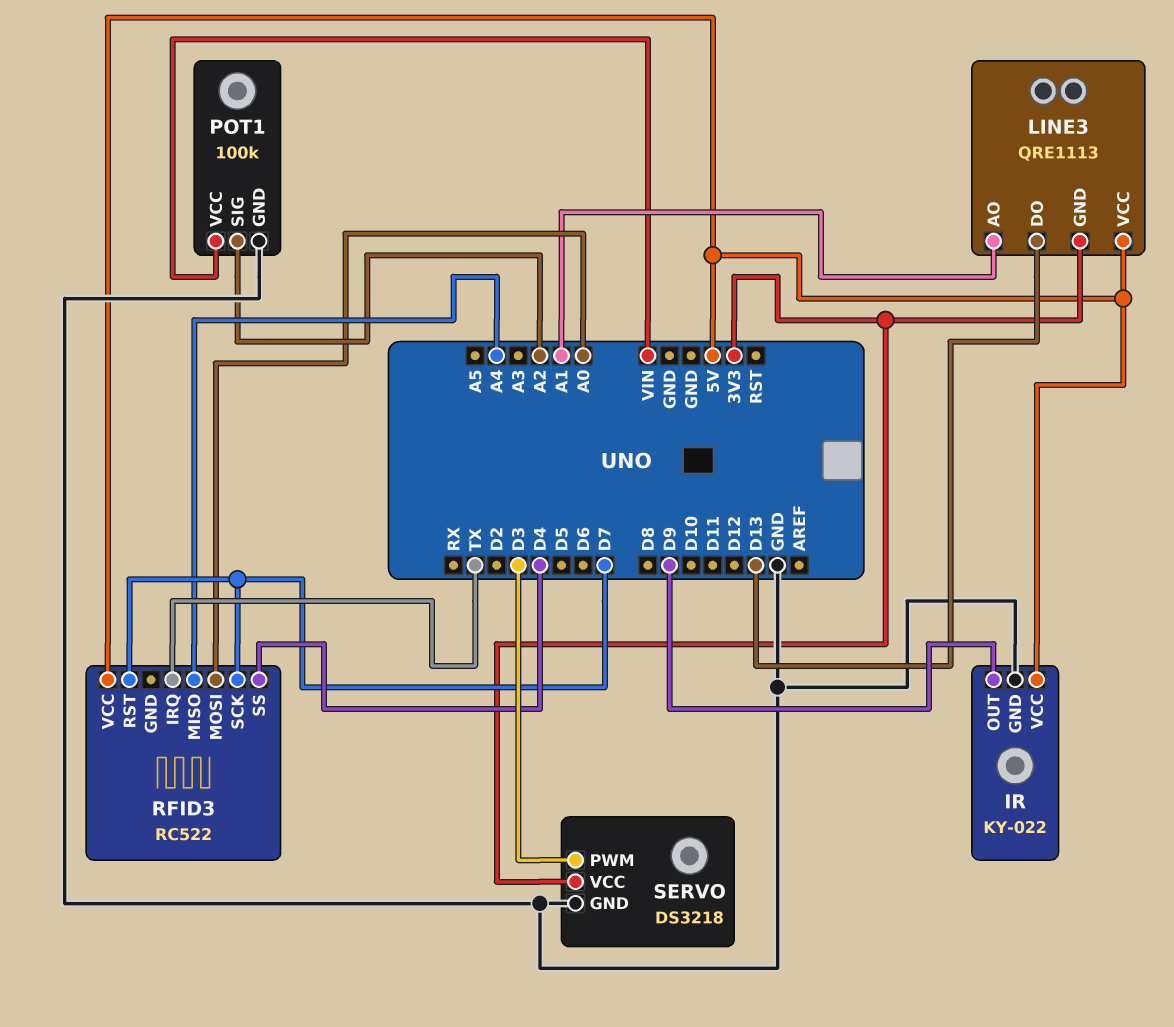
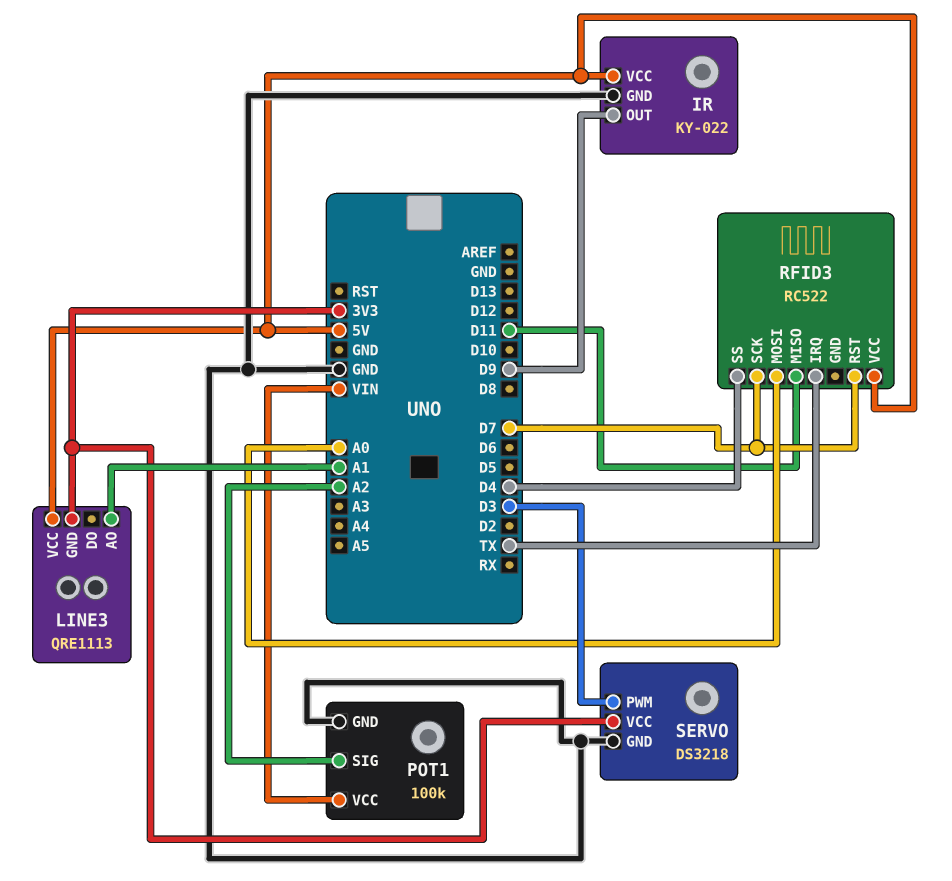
LINE3 pin DO: D13 -> none
RFID3 pin MISO: A4 -> D11

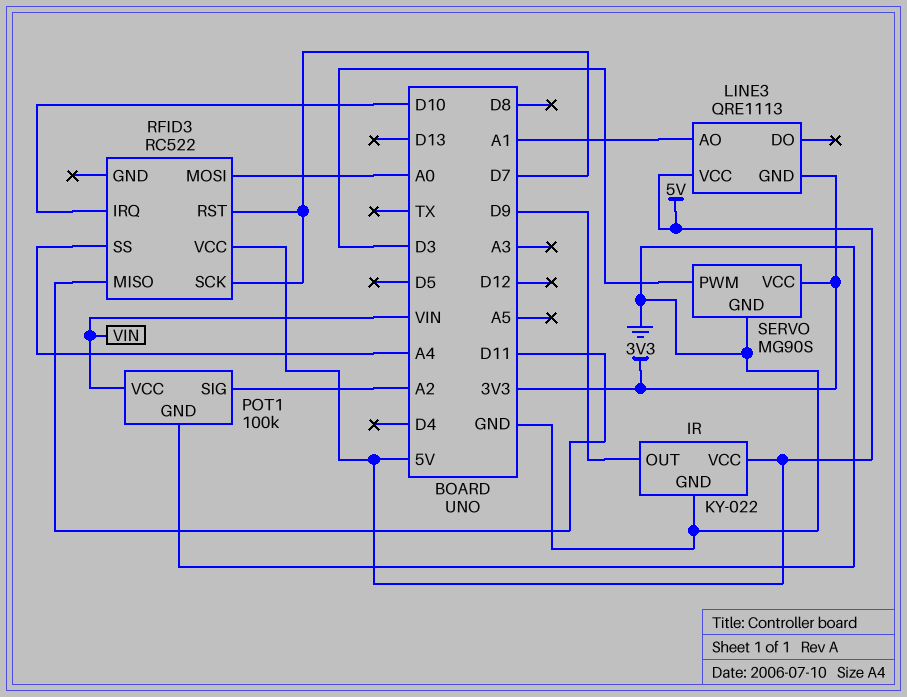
RFID3 pin IRQ: TX -> D10
RFID3 pin SS: D4 -> A4
SERVO: DS3218 -> MG90S

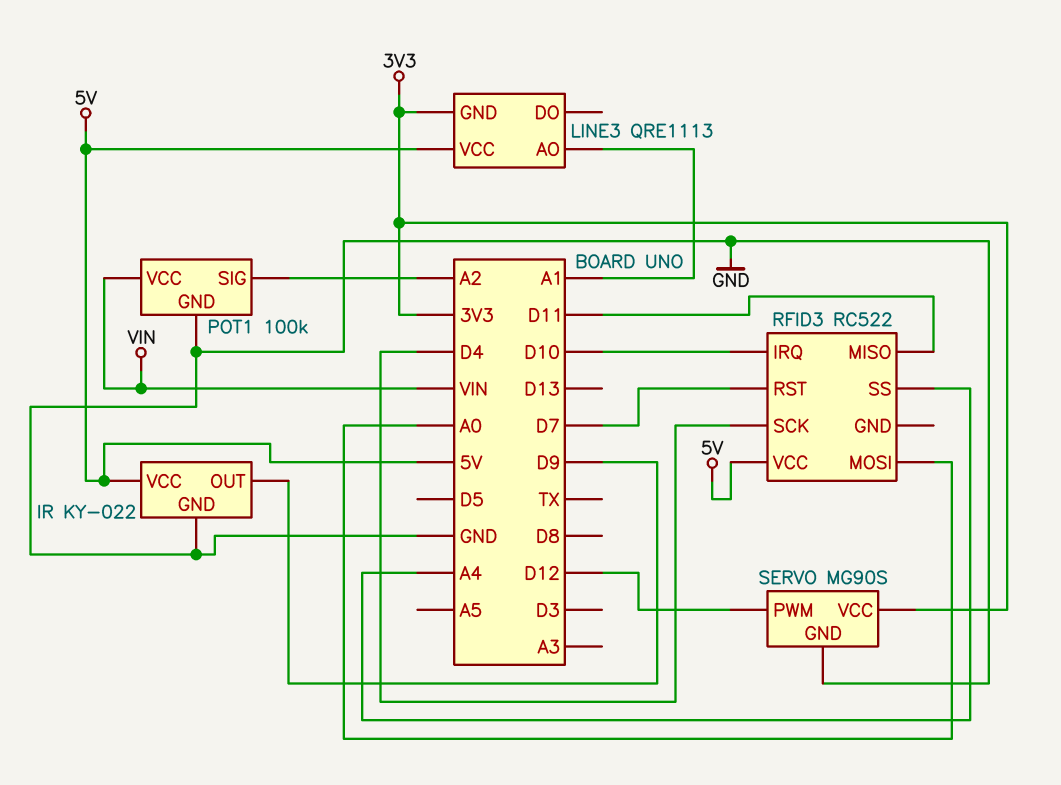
RFID3 pin SCK: D7 -> D4
SERVO pin PWM: D3 -> D12

